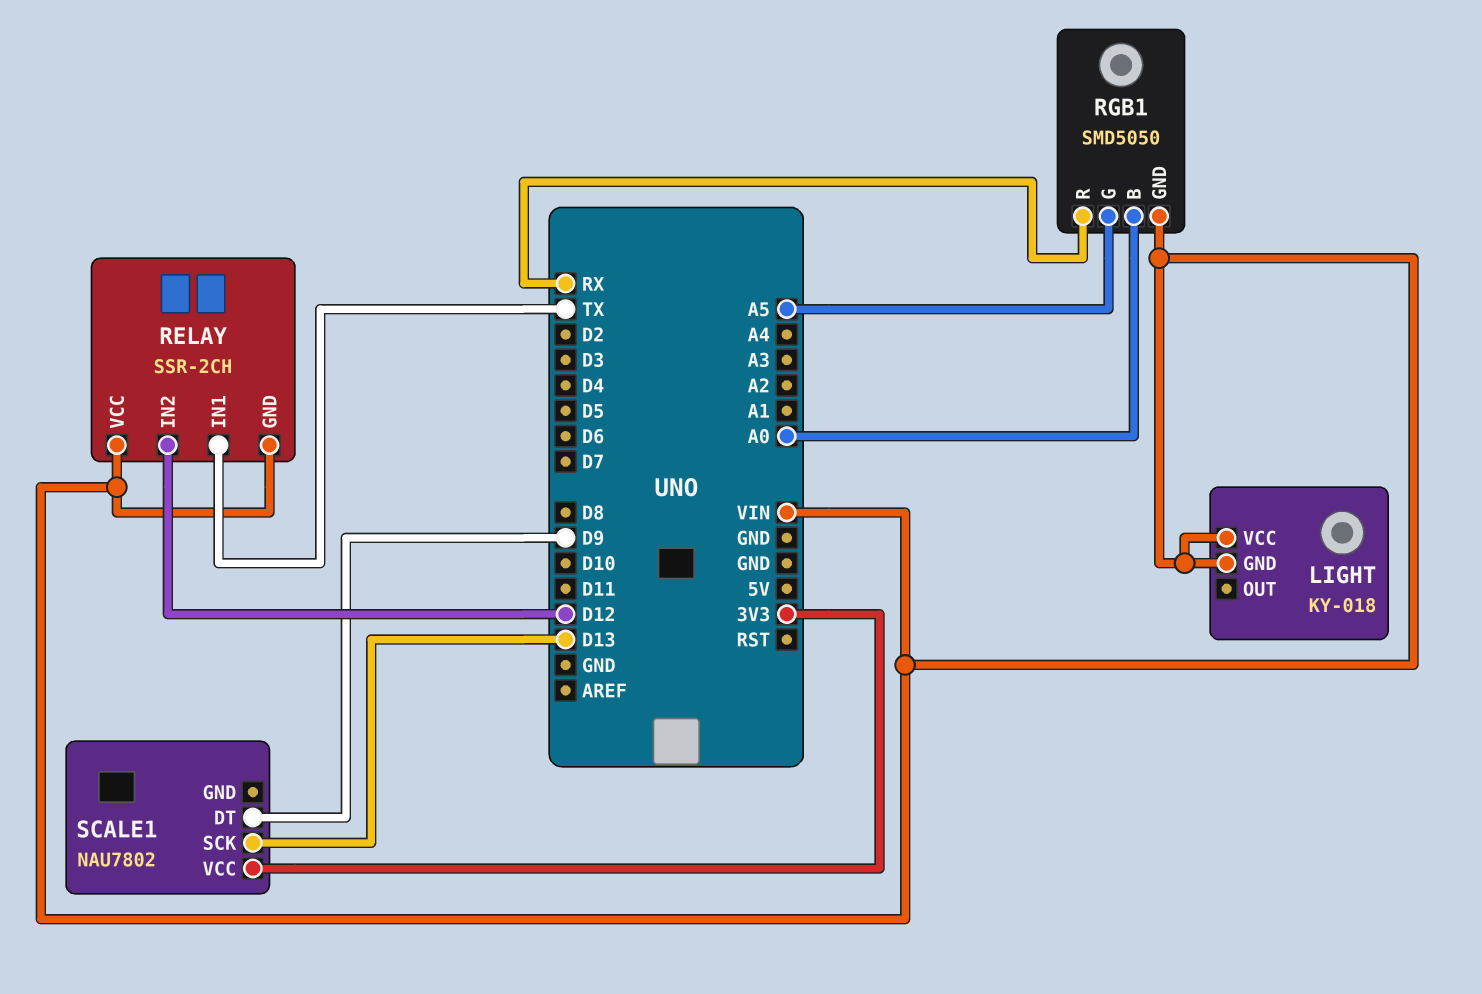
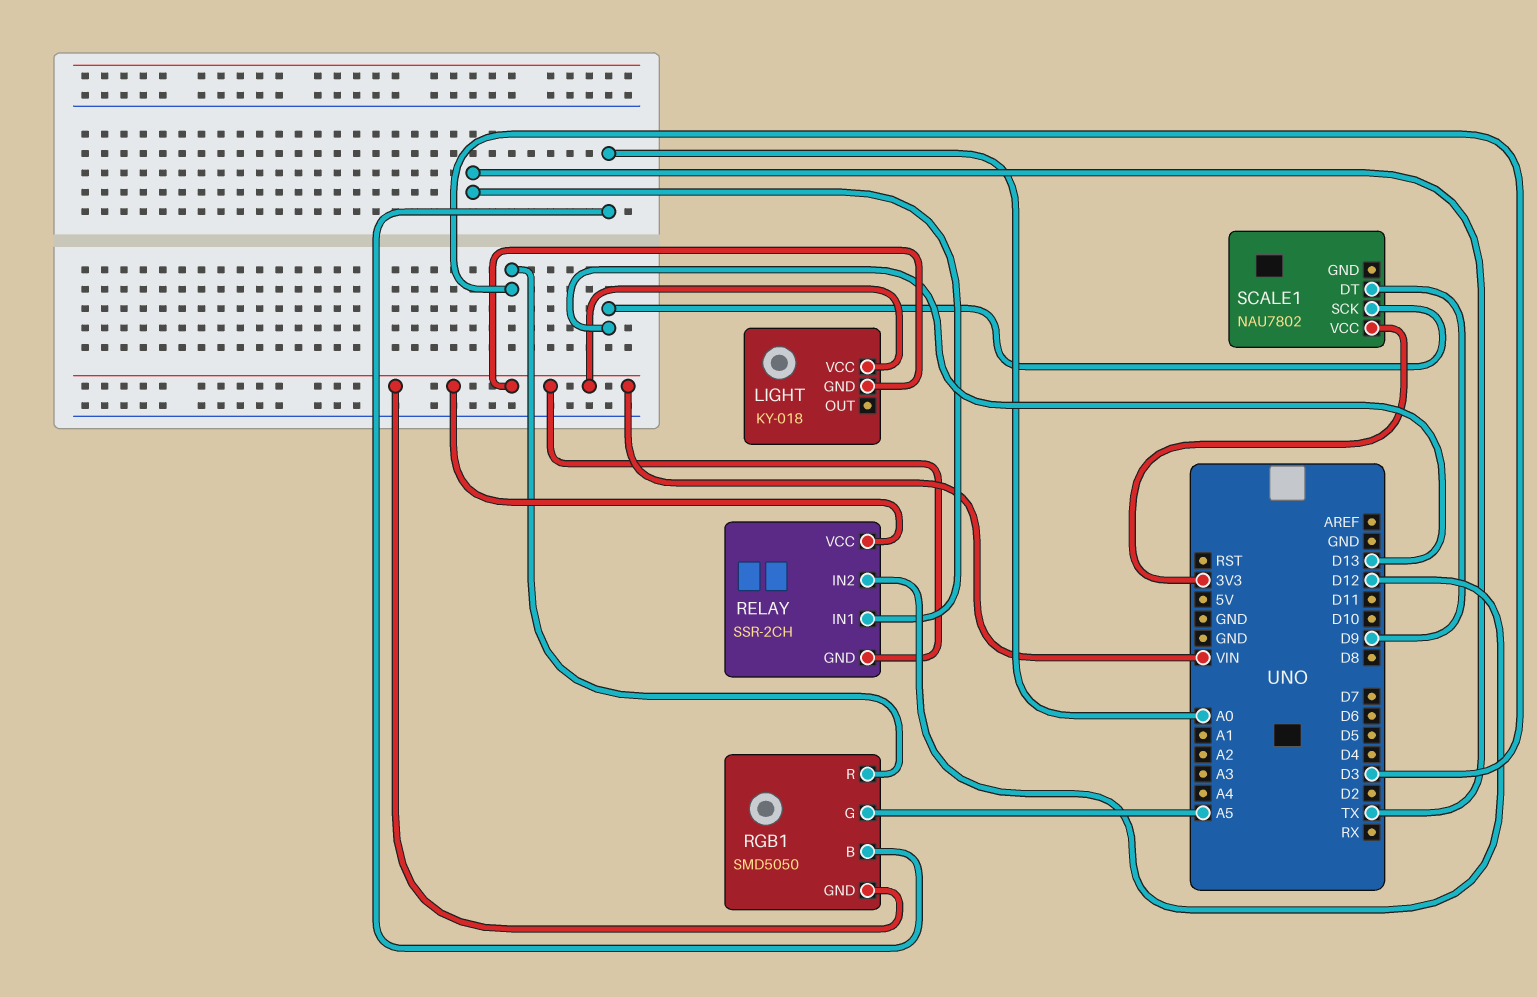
RGB1 pin R: RX -> D3

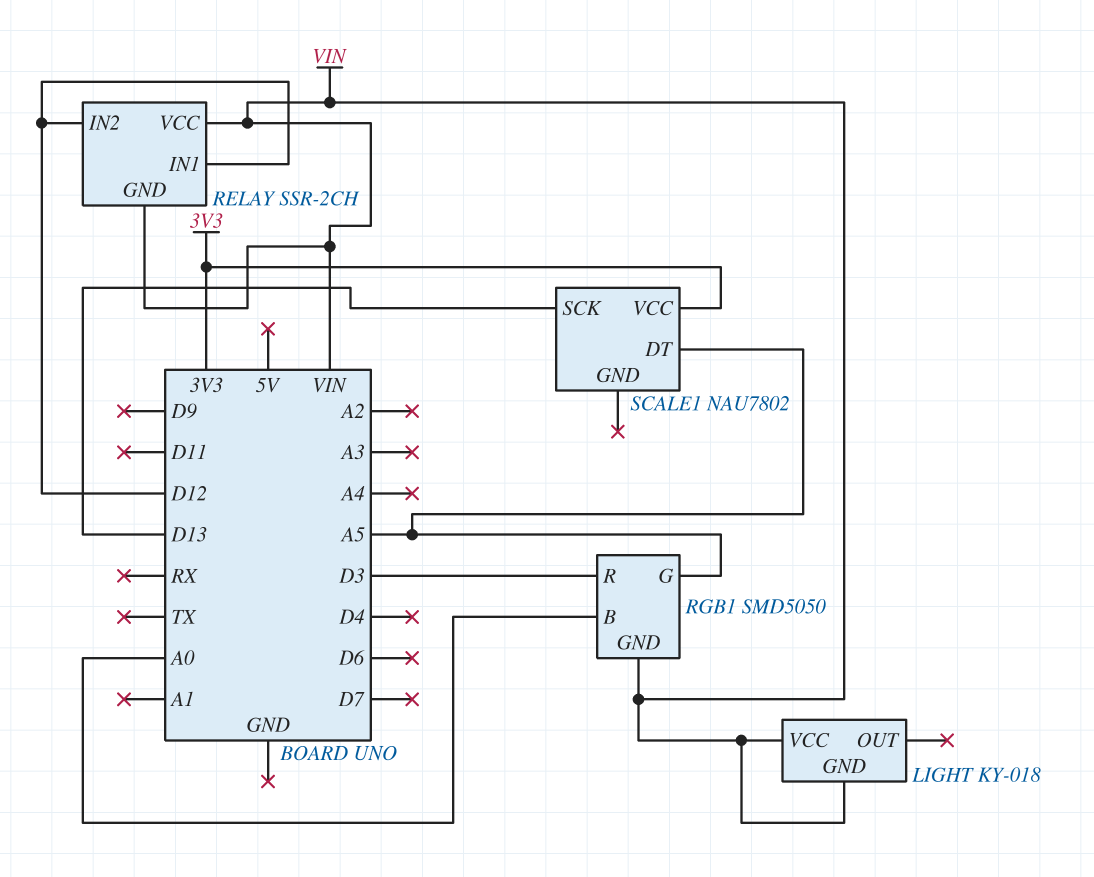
RELAY pin IN1: TX -> D12
SCALE1 pin DT: D9 -> A5

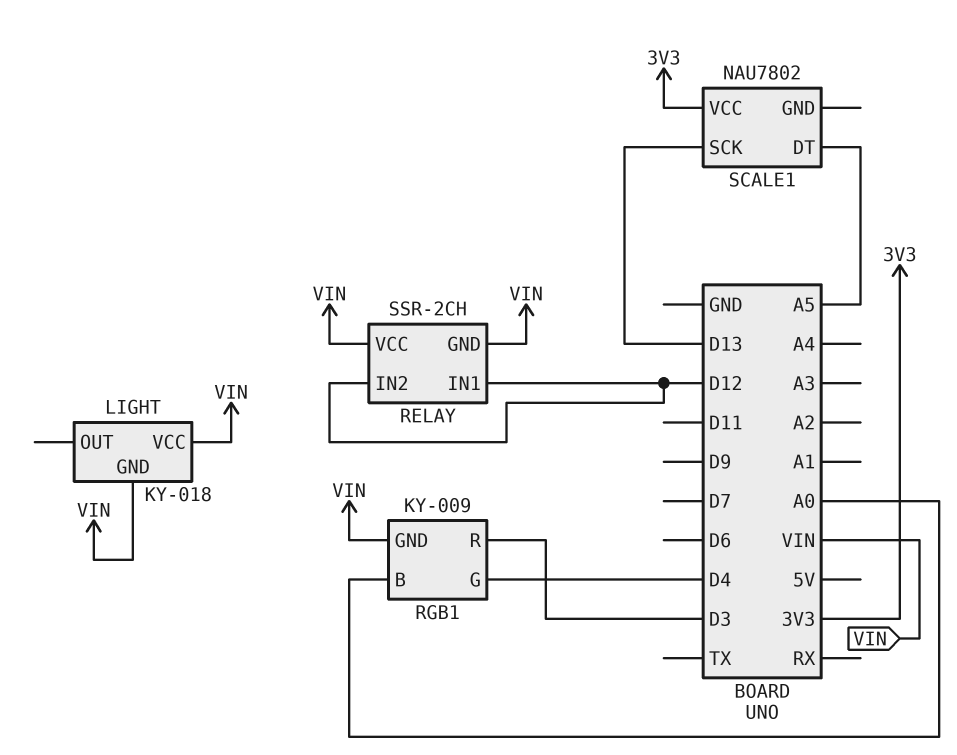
RGB1: SMD5050 -> KY-009
RGB1 pin G: A5 -> D4

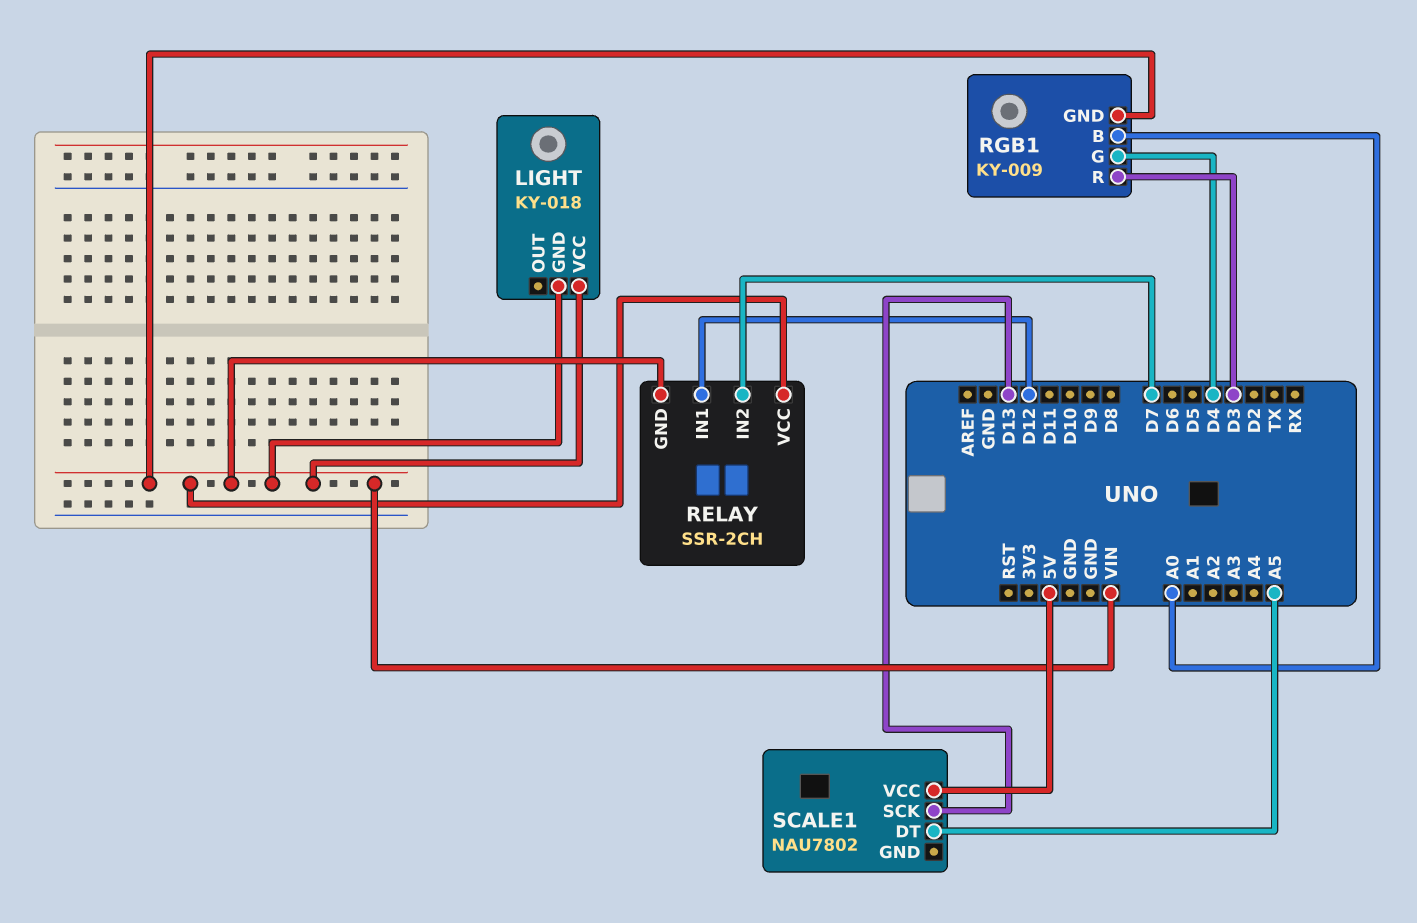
RELAY pin IN2: D12 -> D7
SCALE1 pin VCC: 3V3 -> 5V

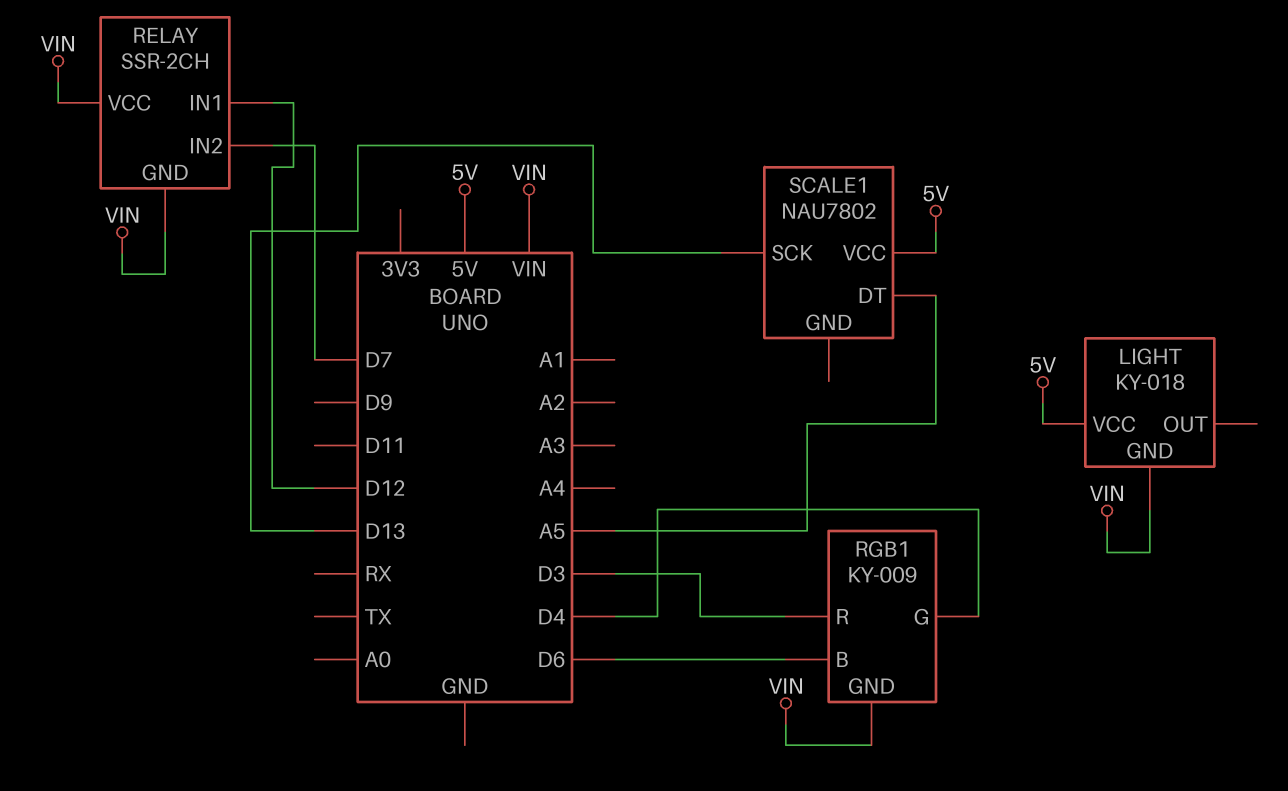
LIGHT pin VCC: VIN -> 5V
RGB1 pin B: A0 -> D6

